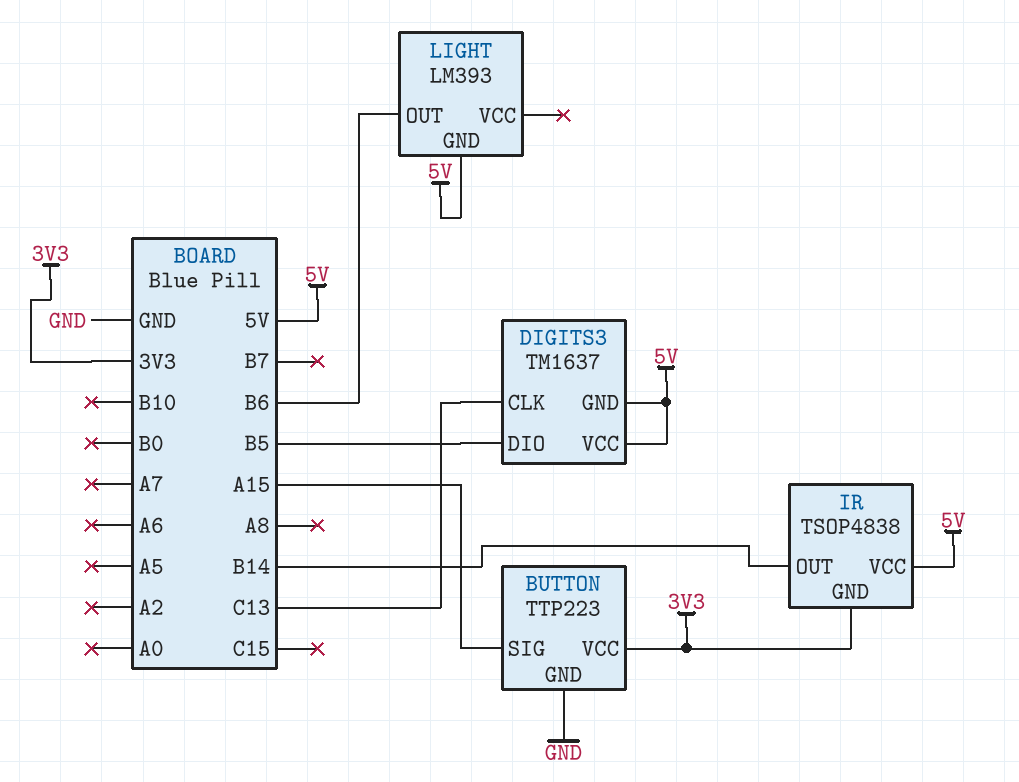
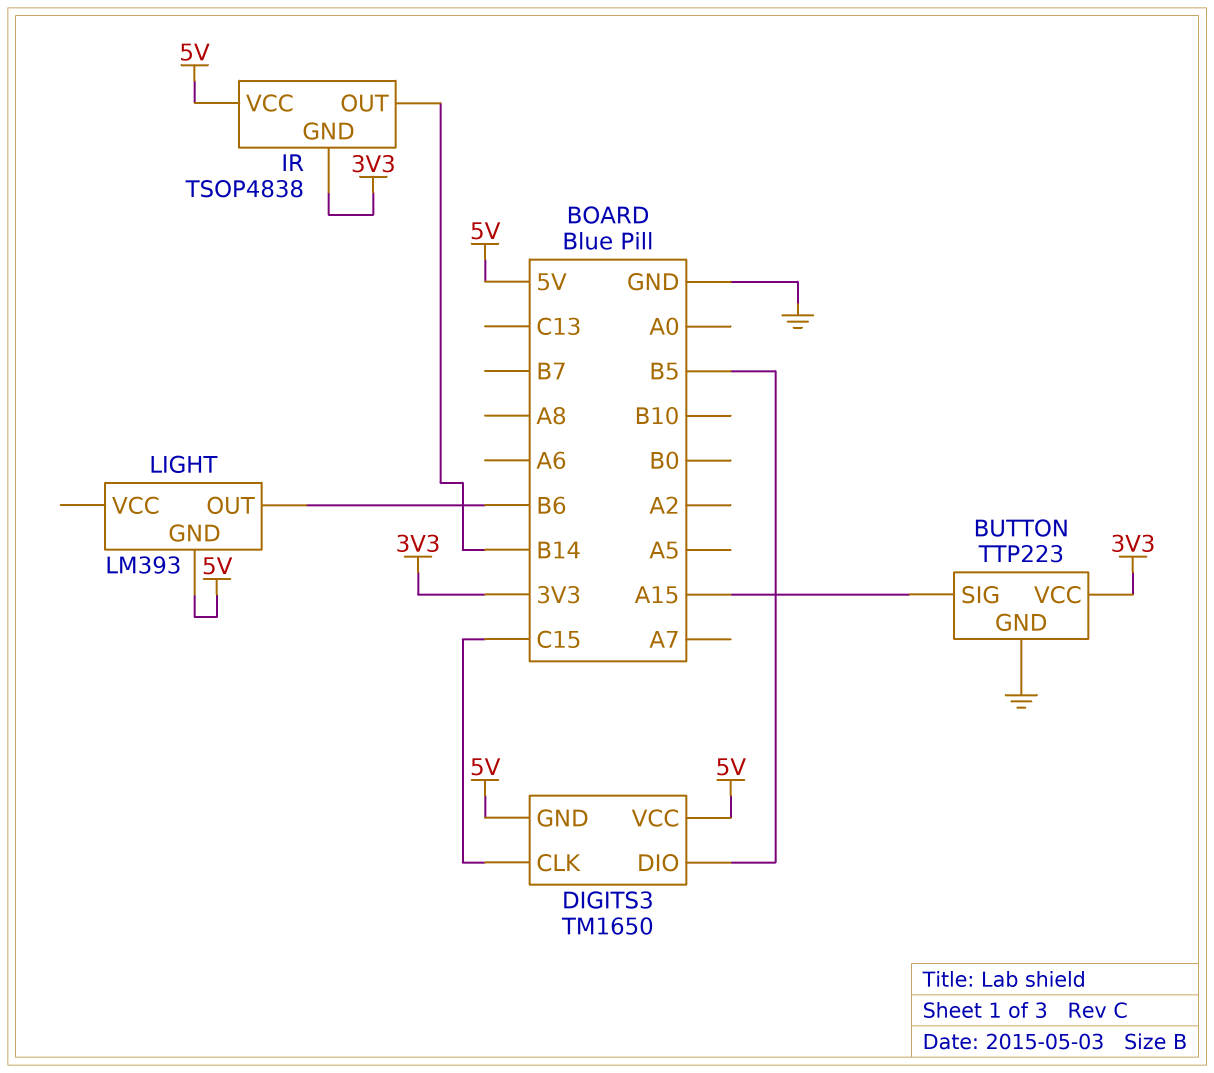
DIGITS3: TM1637 -> TM1650
DIGITS3 pin CLK: C13 -> C15

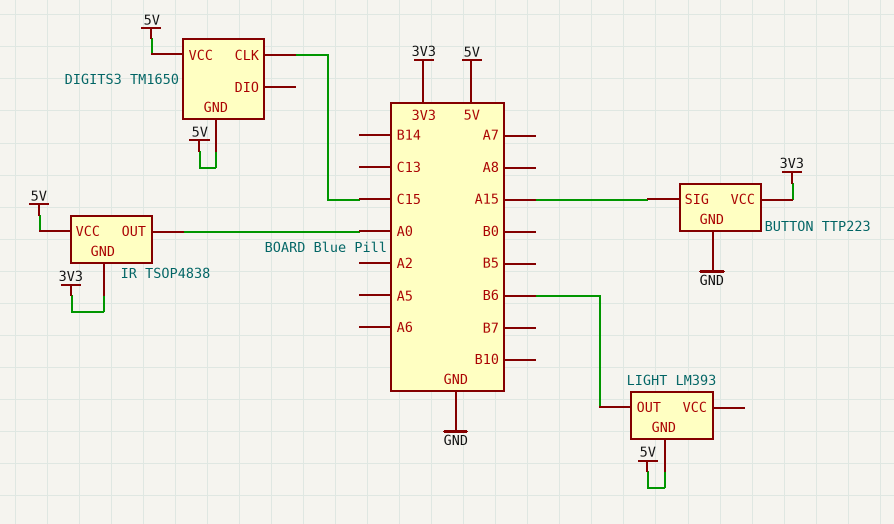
DIGITS3 pin DIO: B5 -> none
IR pin OUT: B14 -> A0

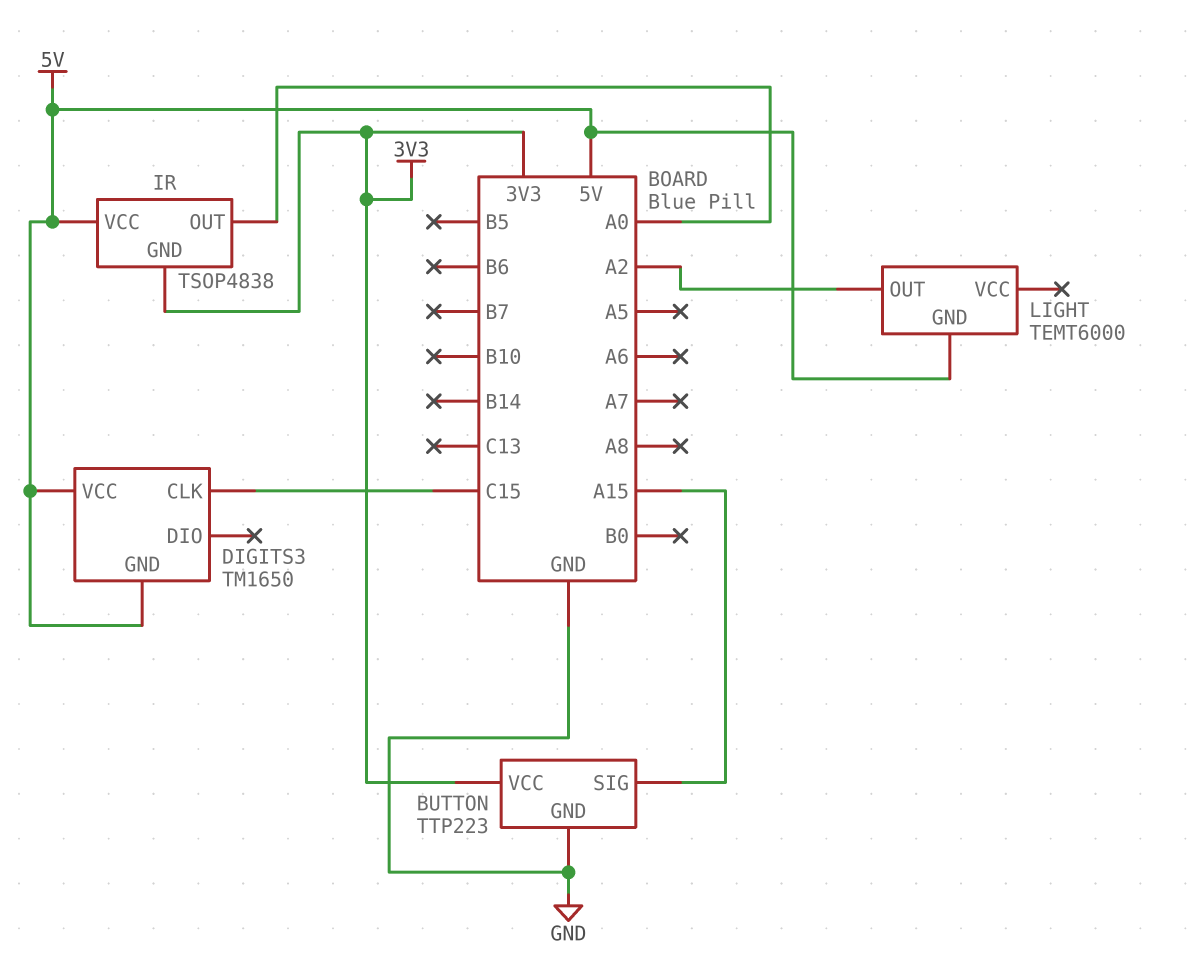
LIGHT: LM393 -> TEMT6000
LIGHT pin OUT: B6 -> A2

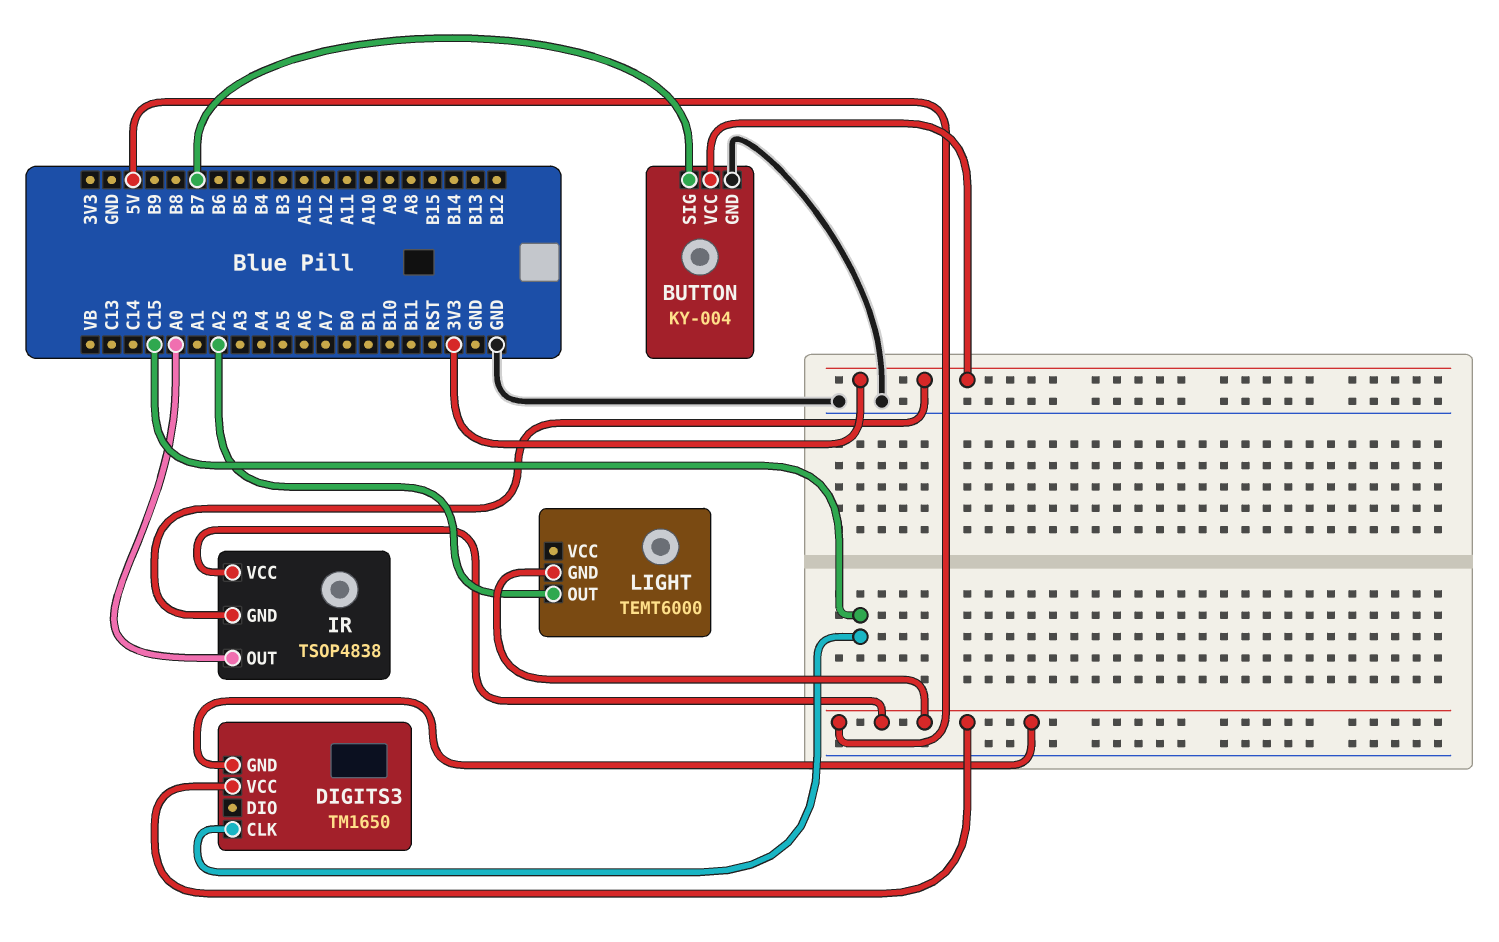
BUTTON: TTP223 -> KY-004
BUTTON pin SIG: A15 -> B7

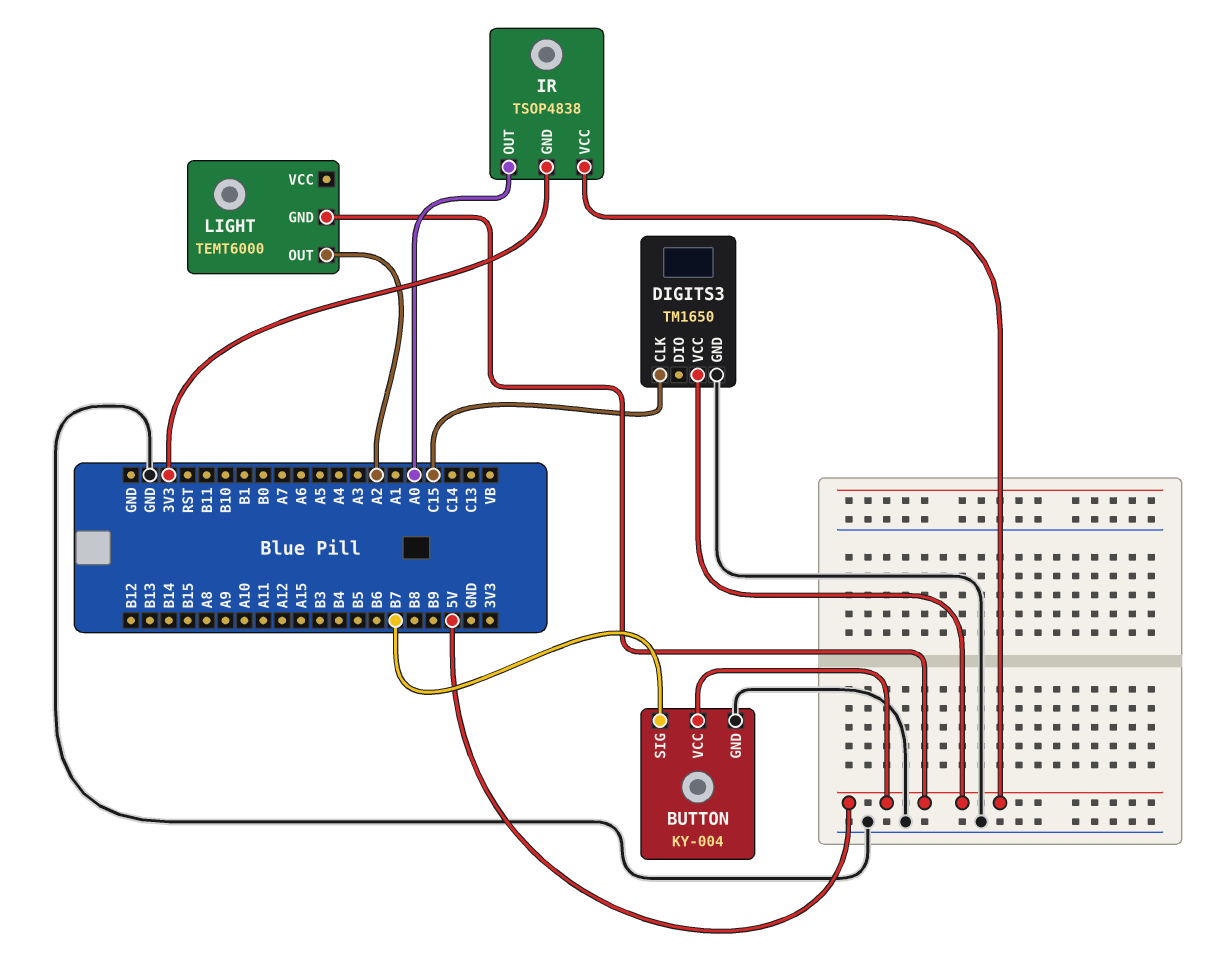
BUTTON pin VCC: 3V3 -> 5V
DIGITS3 pin GND: 5V -> GND

